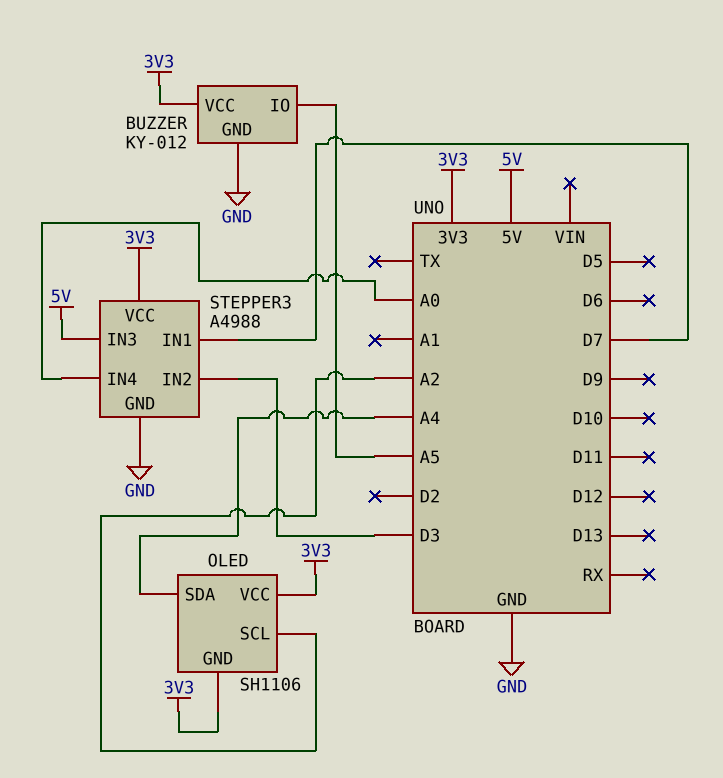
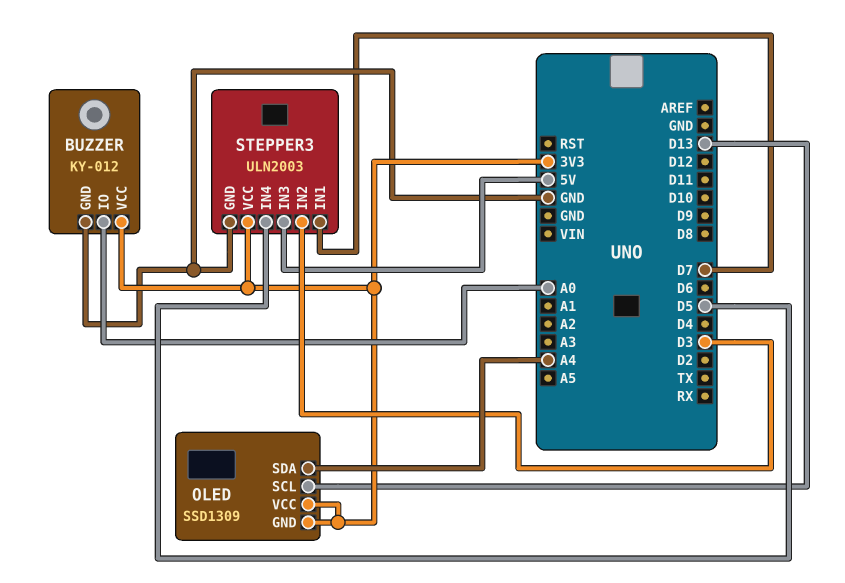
BUZZER pin IO: A5 -> A0
OLED: SH1106 -> SSD1309
OLED pin SCL: A2 -> D13
STEPPER3: A4988 -> ULN2003
STEPPER3 pin IN4: A0 -> D5

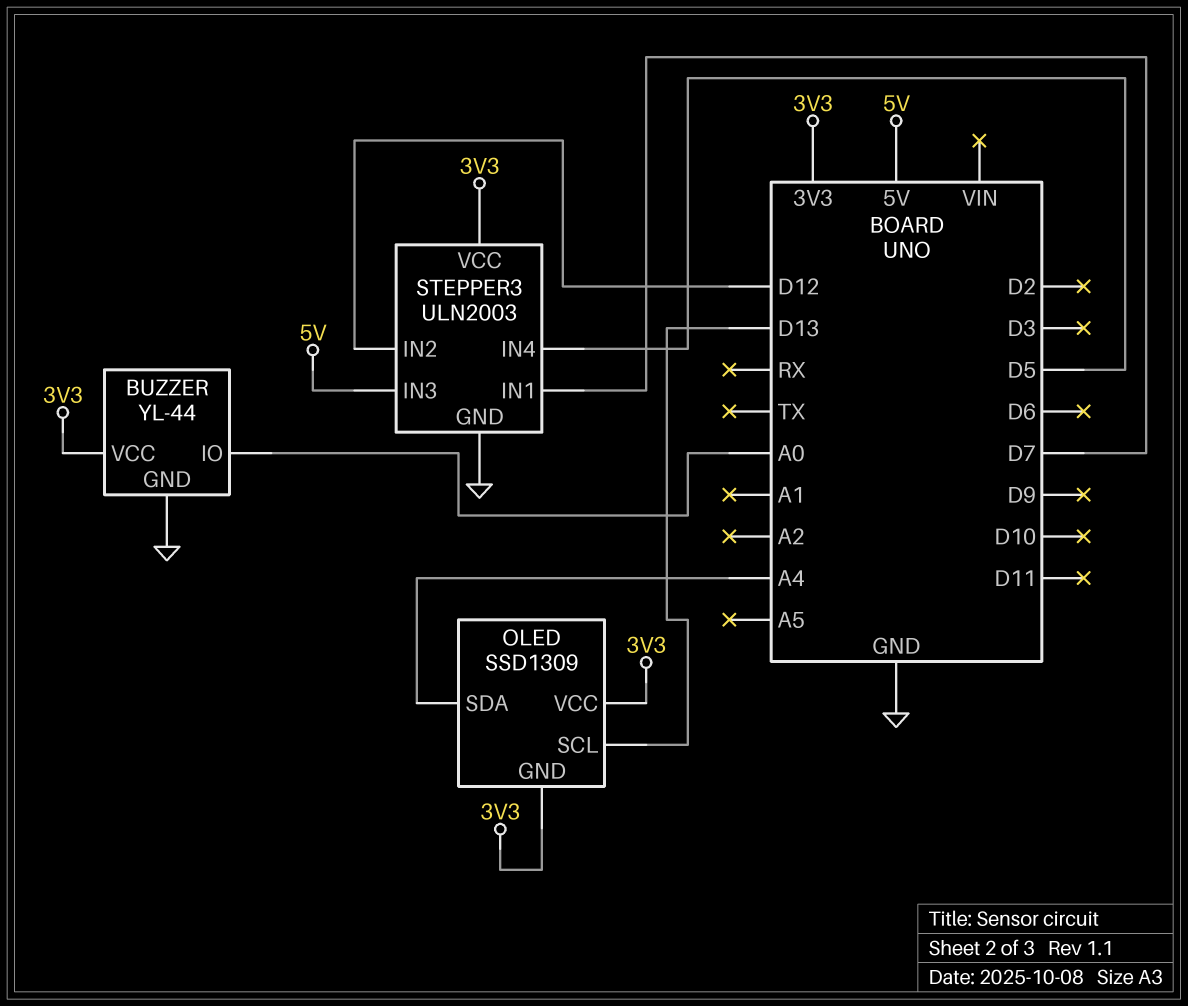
BUZZER: KY-012 -> YL-44
STEPPER3 pin IN2: D3 -> D12

